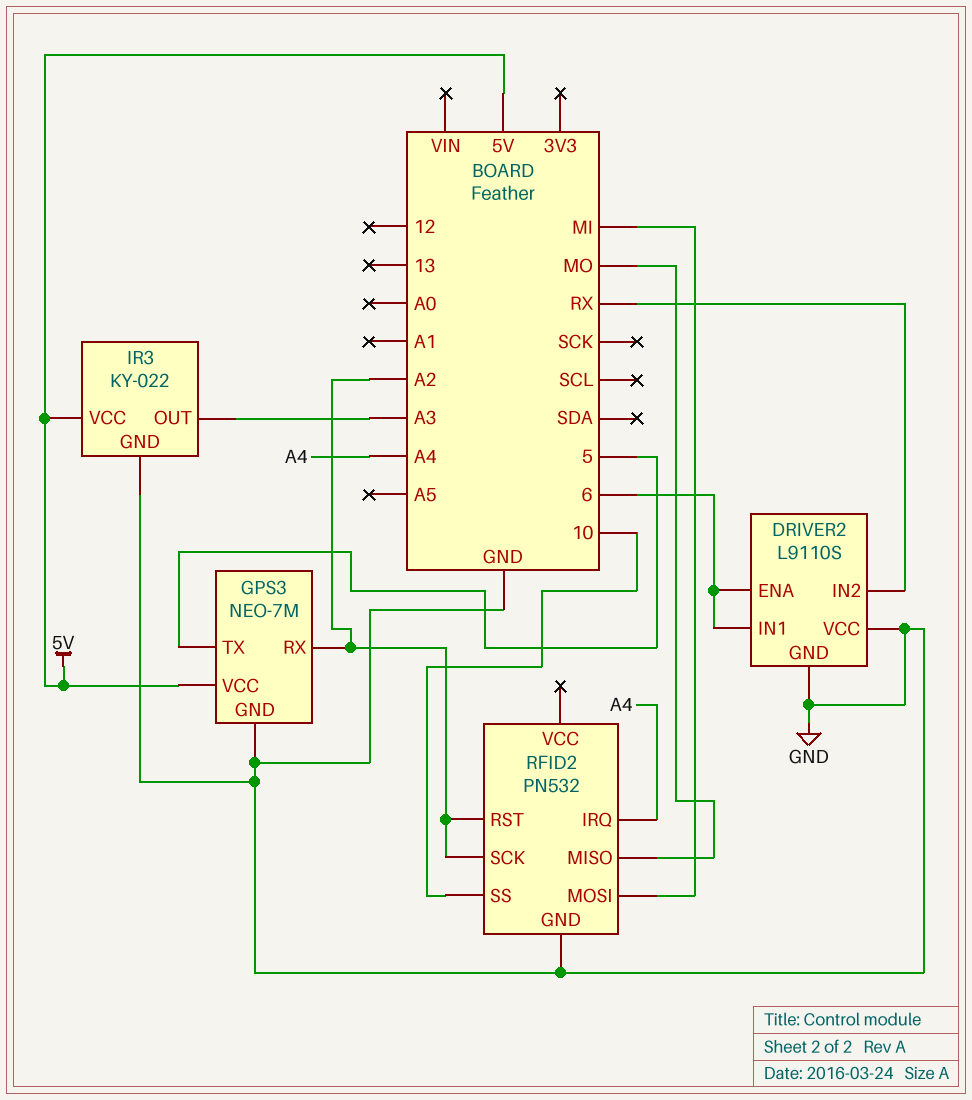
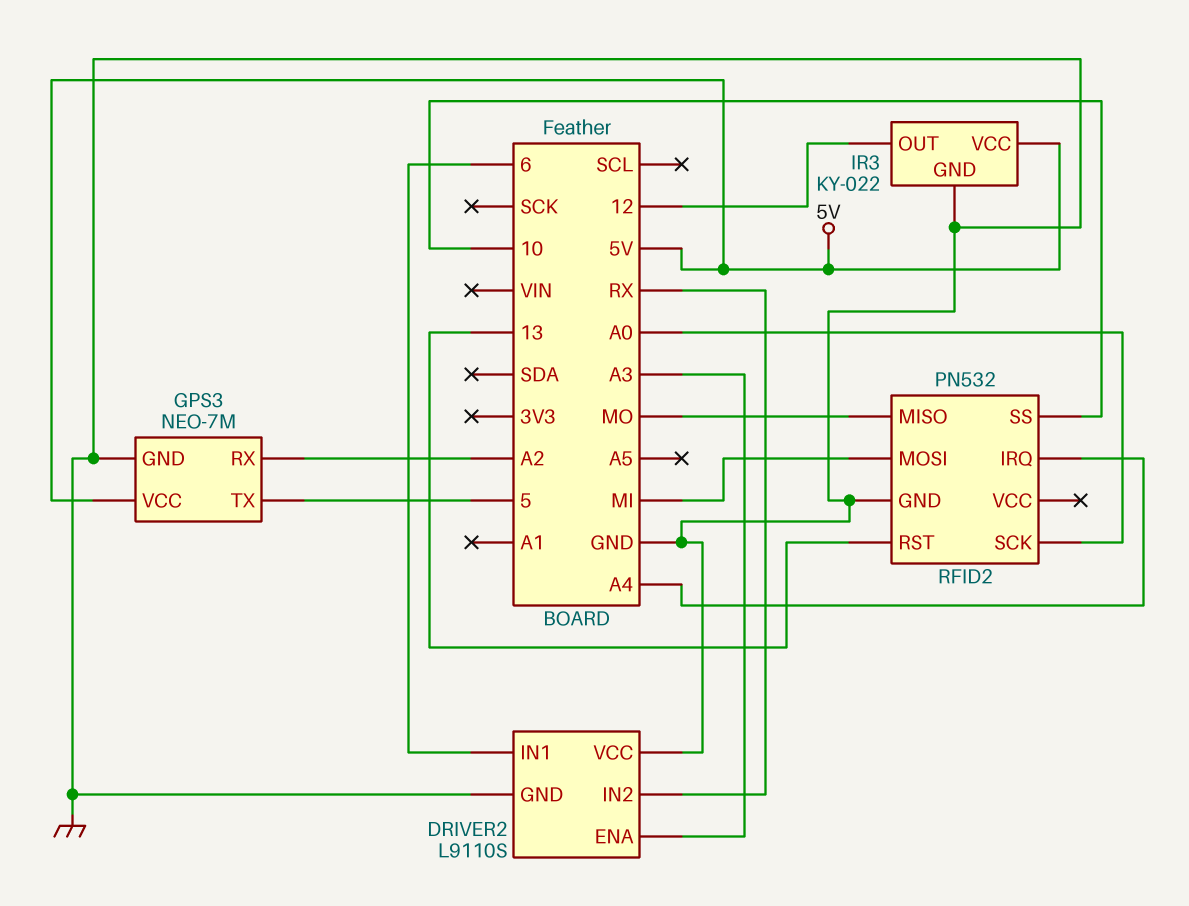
DRIVER2 pin ENA: 6 -> A3
IR3 pin OUT: A3 -> 12
RFID2 pin RST: A2 -> 13
RFID2 pin SCK: A2 -> A0

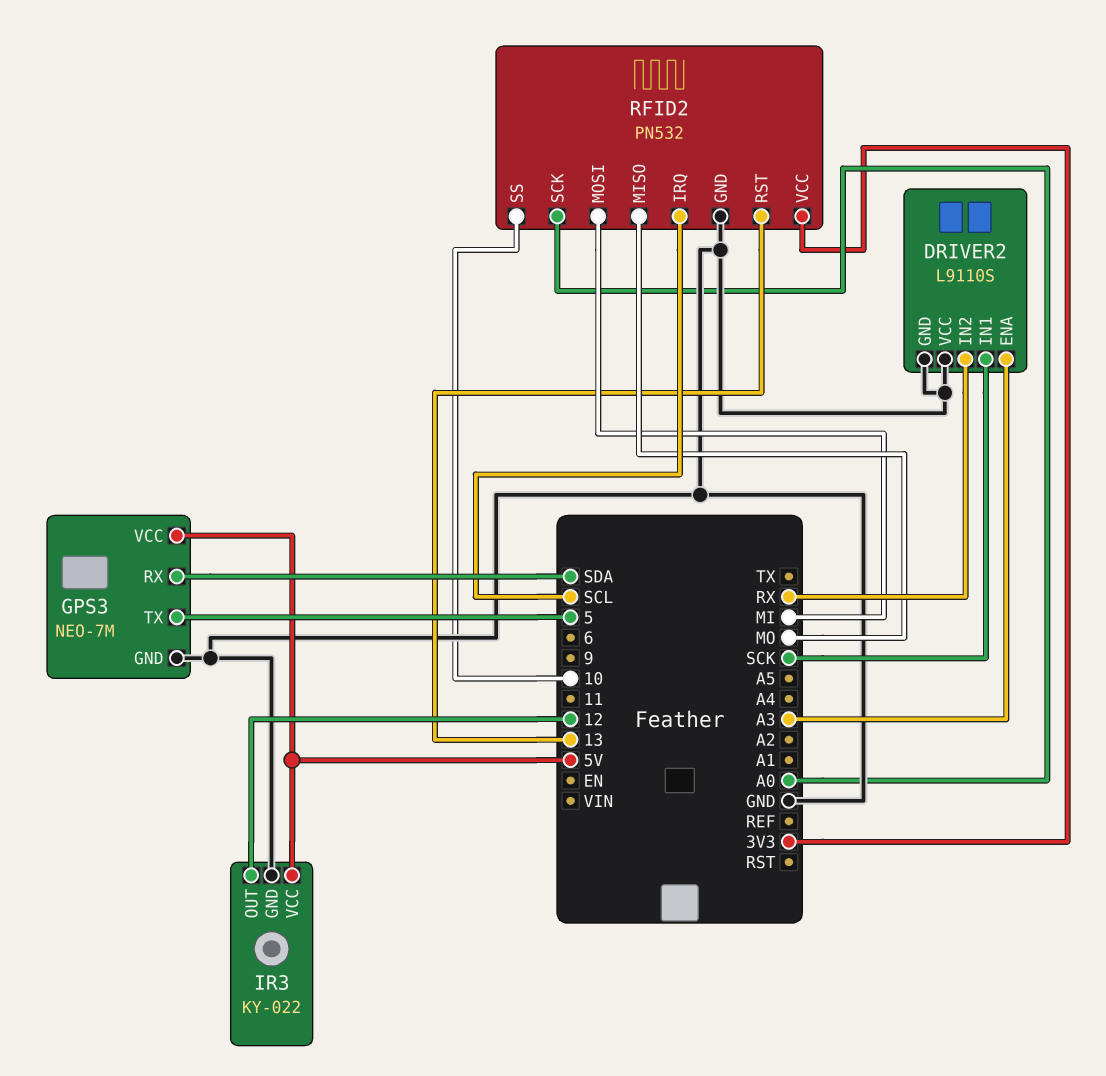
DRIVER2 pin IN1: 6 -> SCK
GPS3 pin RX: A2 -> SDA
RFID2 pin IRQ: A4 -> SCL
RFID2 pin VCC: none -> 3V3

